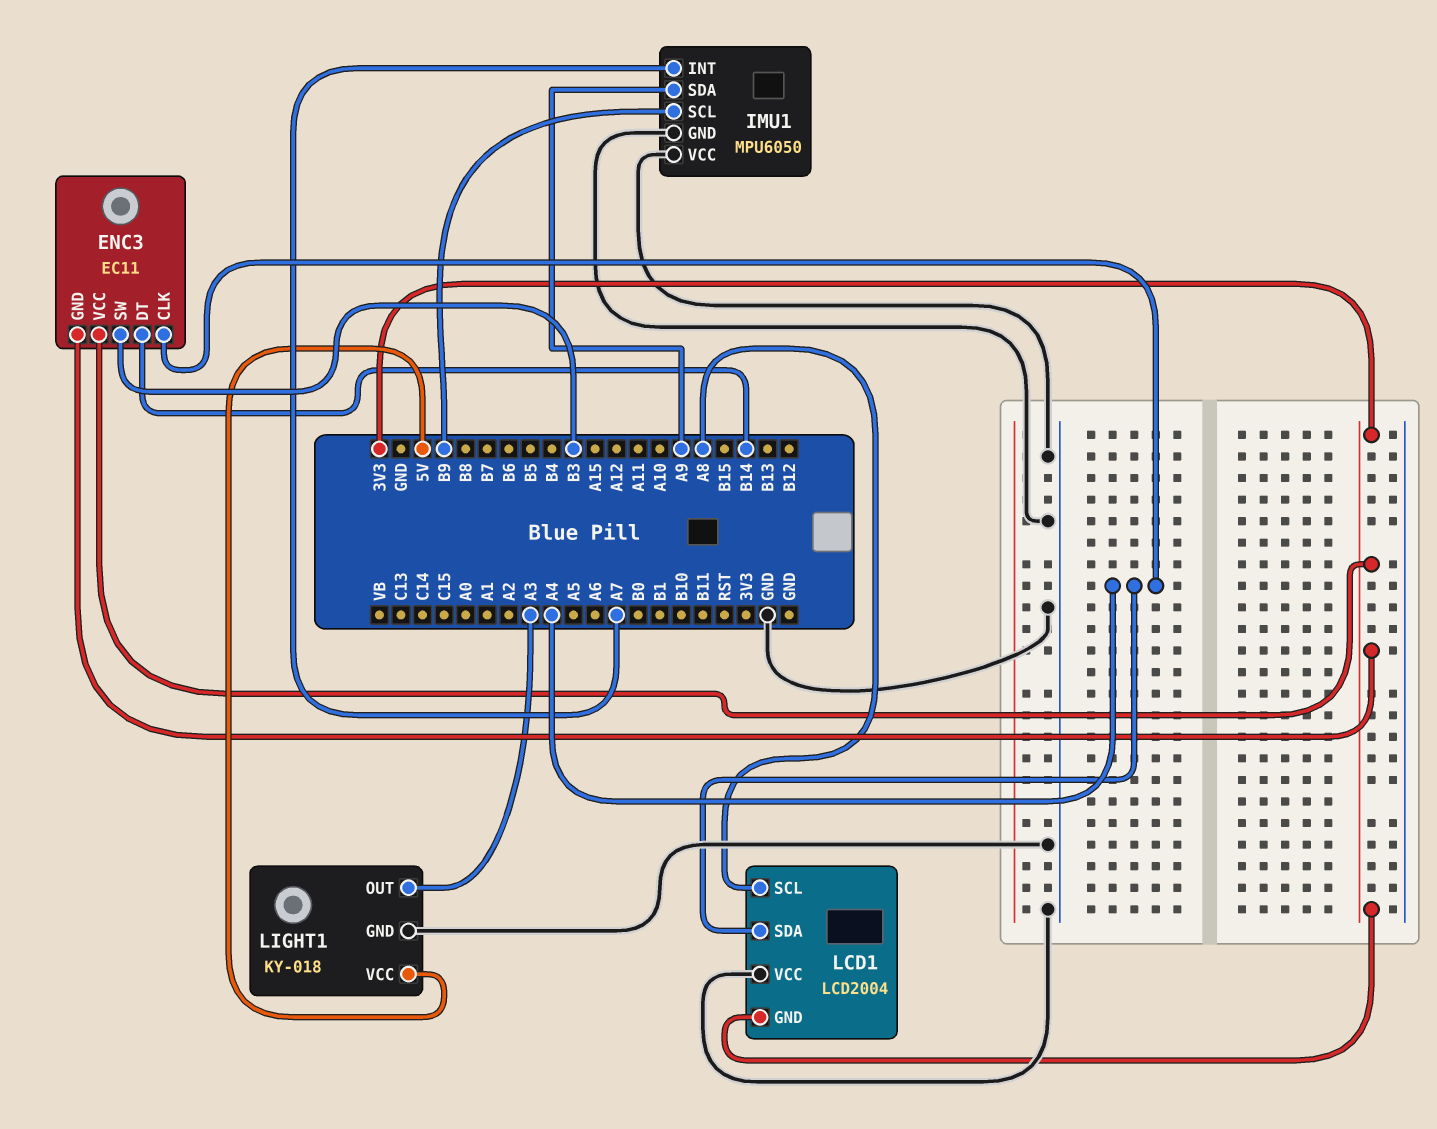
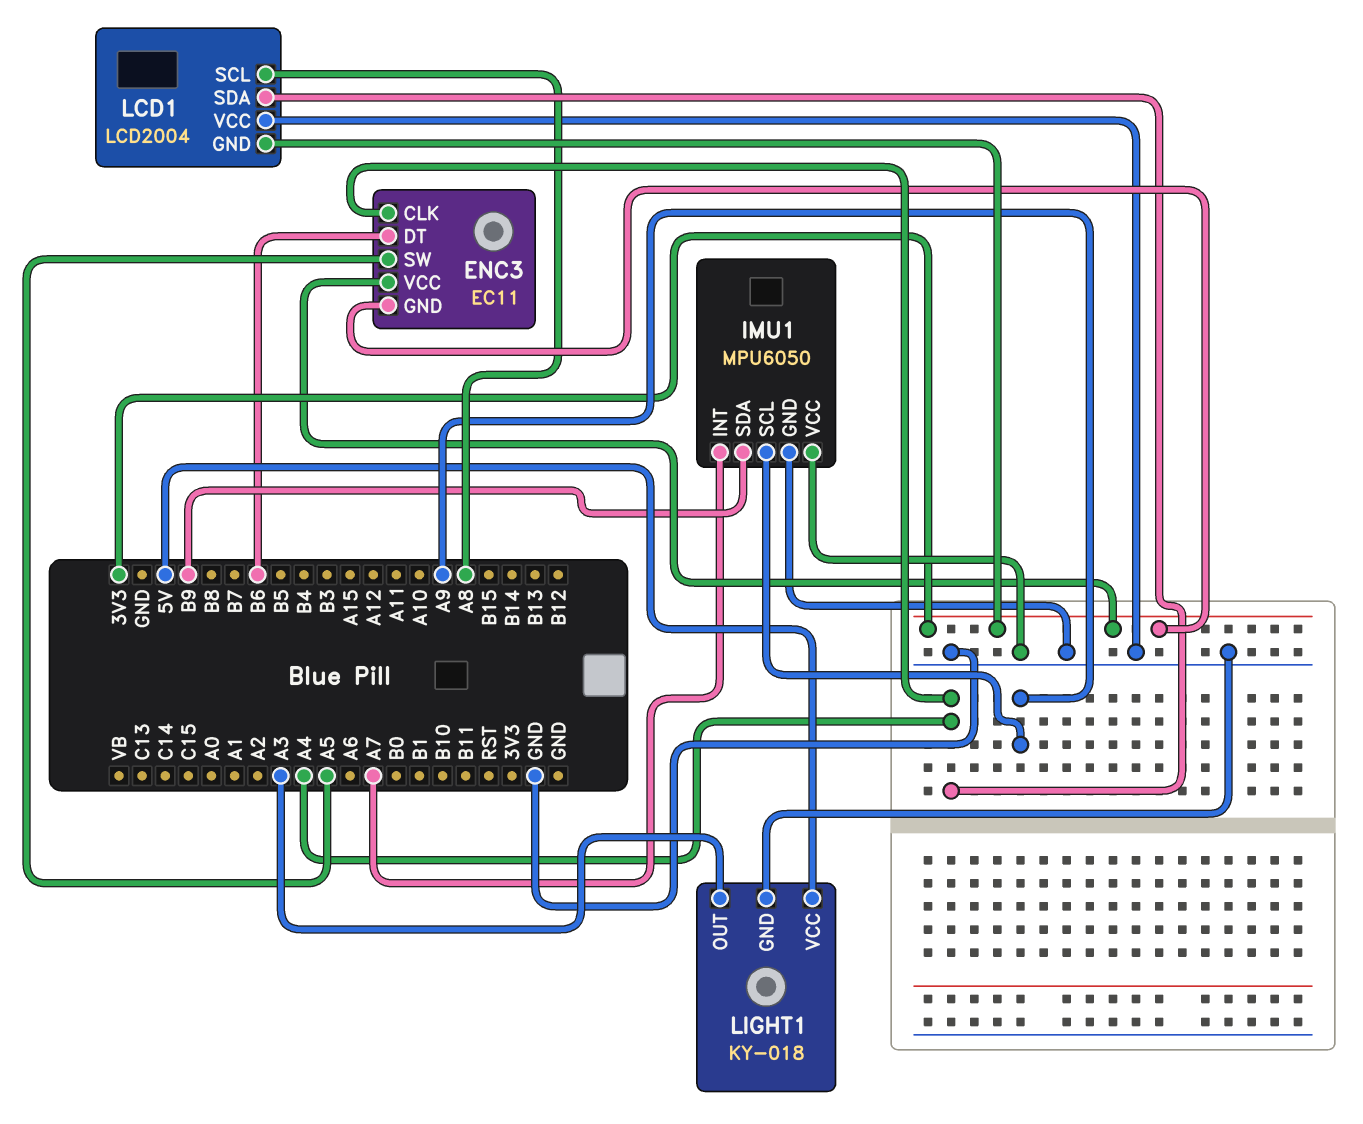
ENC3 pin DT: B14 -> B6
ENC3 pin SW: B3 -> A5
IMU1 pin SCL: B9 -> A9
IMU1 pin SDA: A9 -> B9

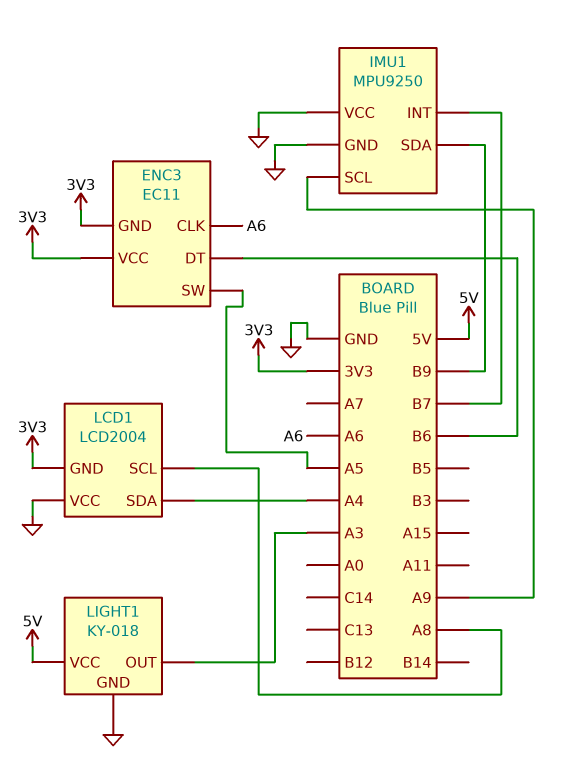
ENC3 pin CLK: A4 -> A6
IMU1: MPU6050 -> MPU9250
IMU1 pin INT: A7 -> B7

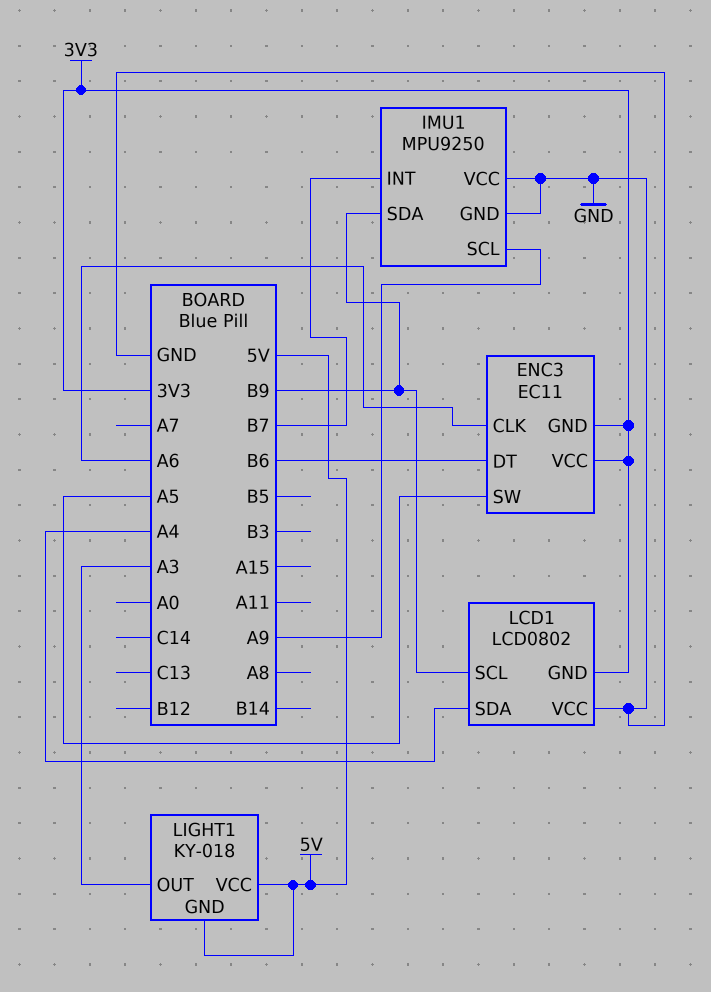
LCD1: LCD2004 -> LCD0802
LCD1 pin SCL: A8 -> B9
LIGHT1 pin GND: GND -> 5V

